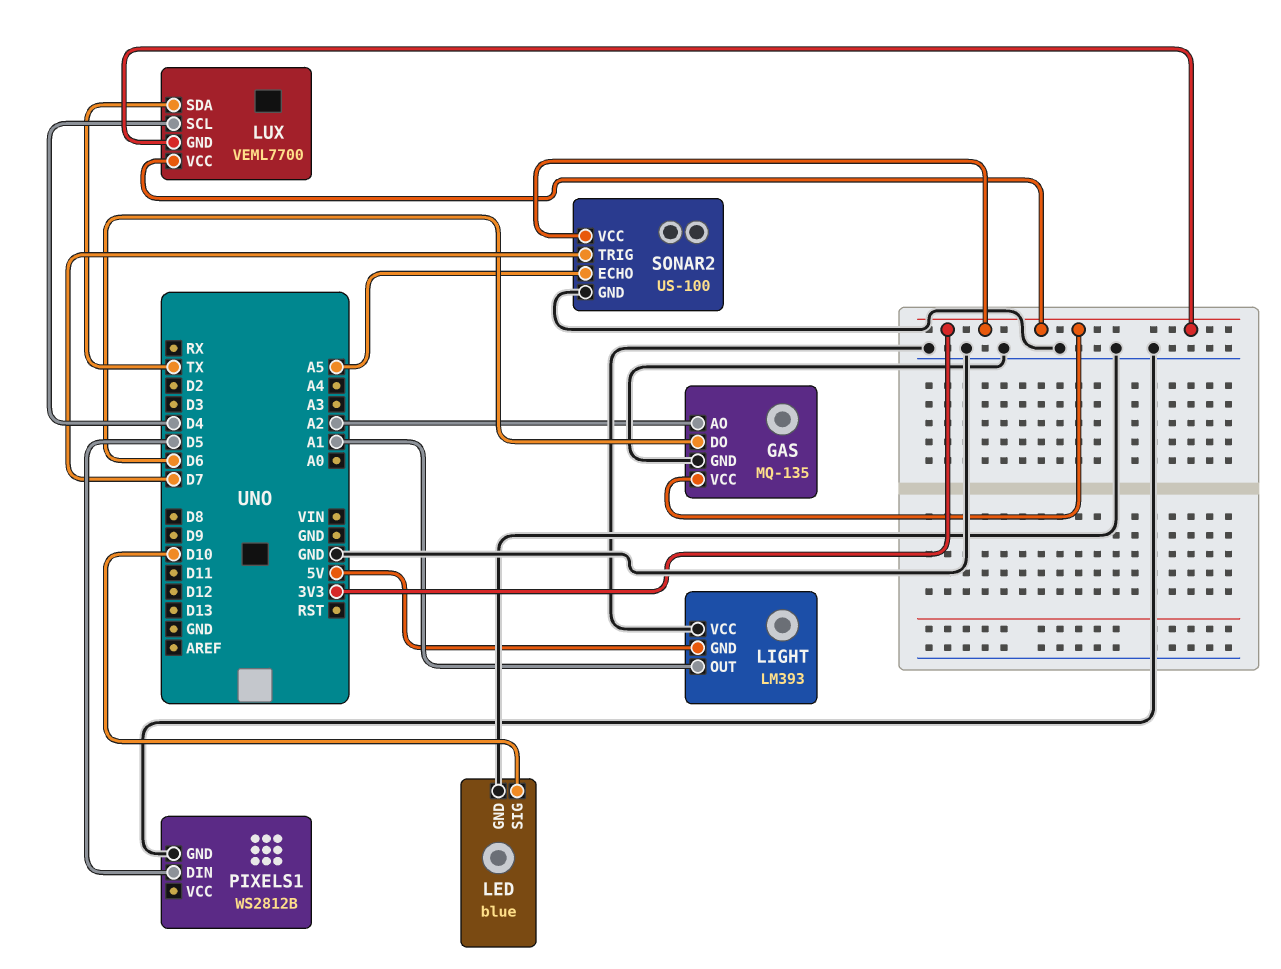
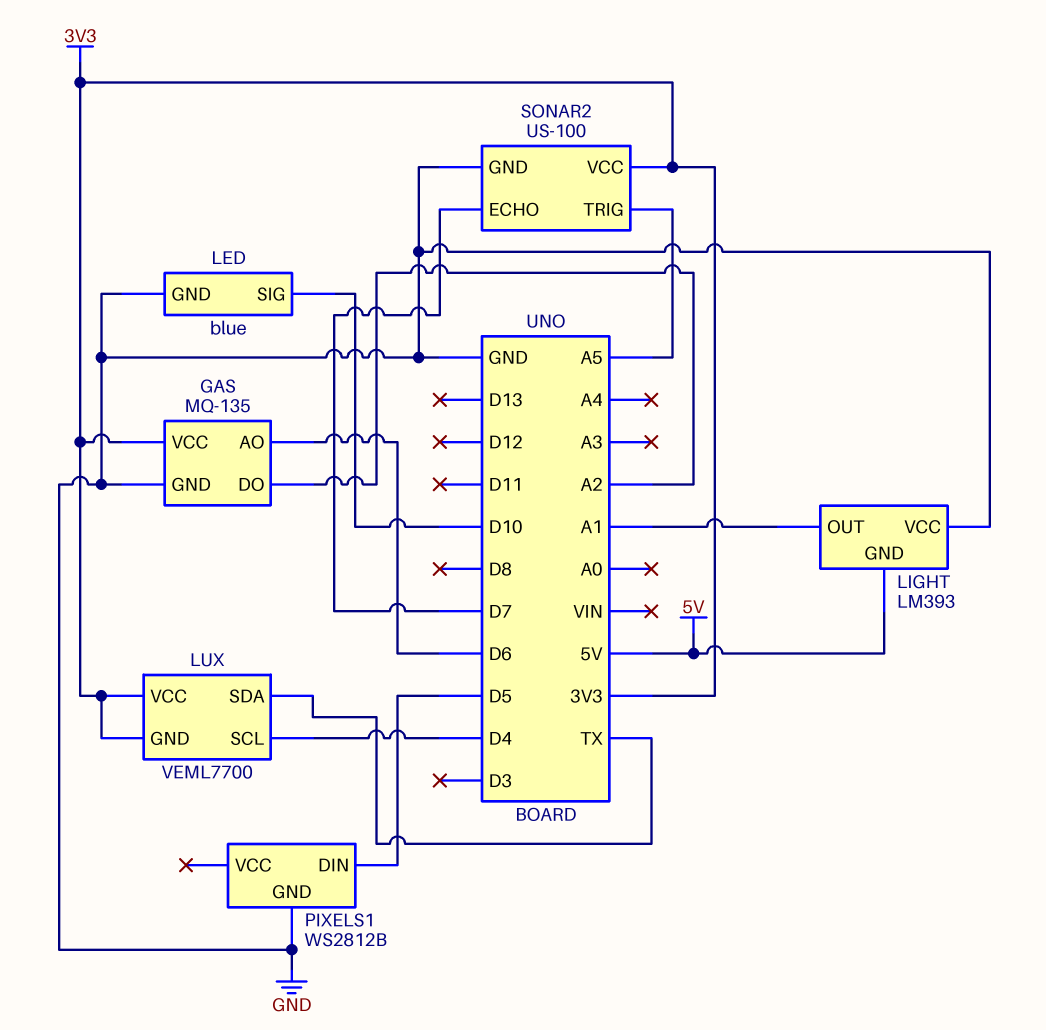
GAS pin AO: A2 -> D6
GAS pin DO: D6 -> A2
SONAR2 pin ECHO: A5 -> D7
SONAR2 pin TRIG: D7 -> A5

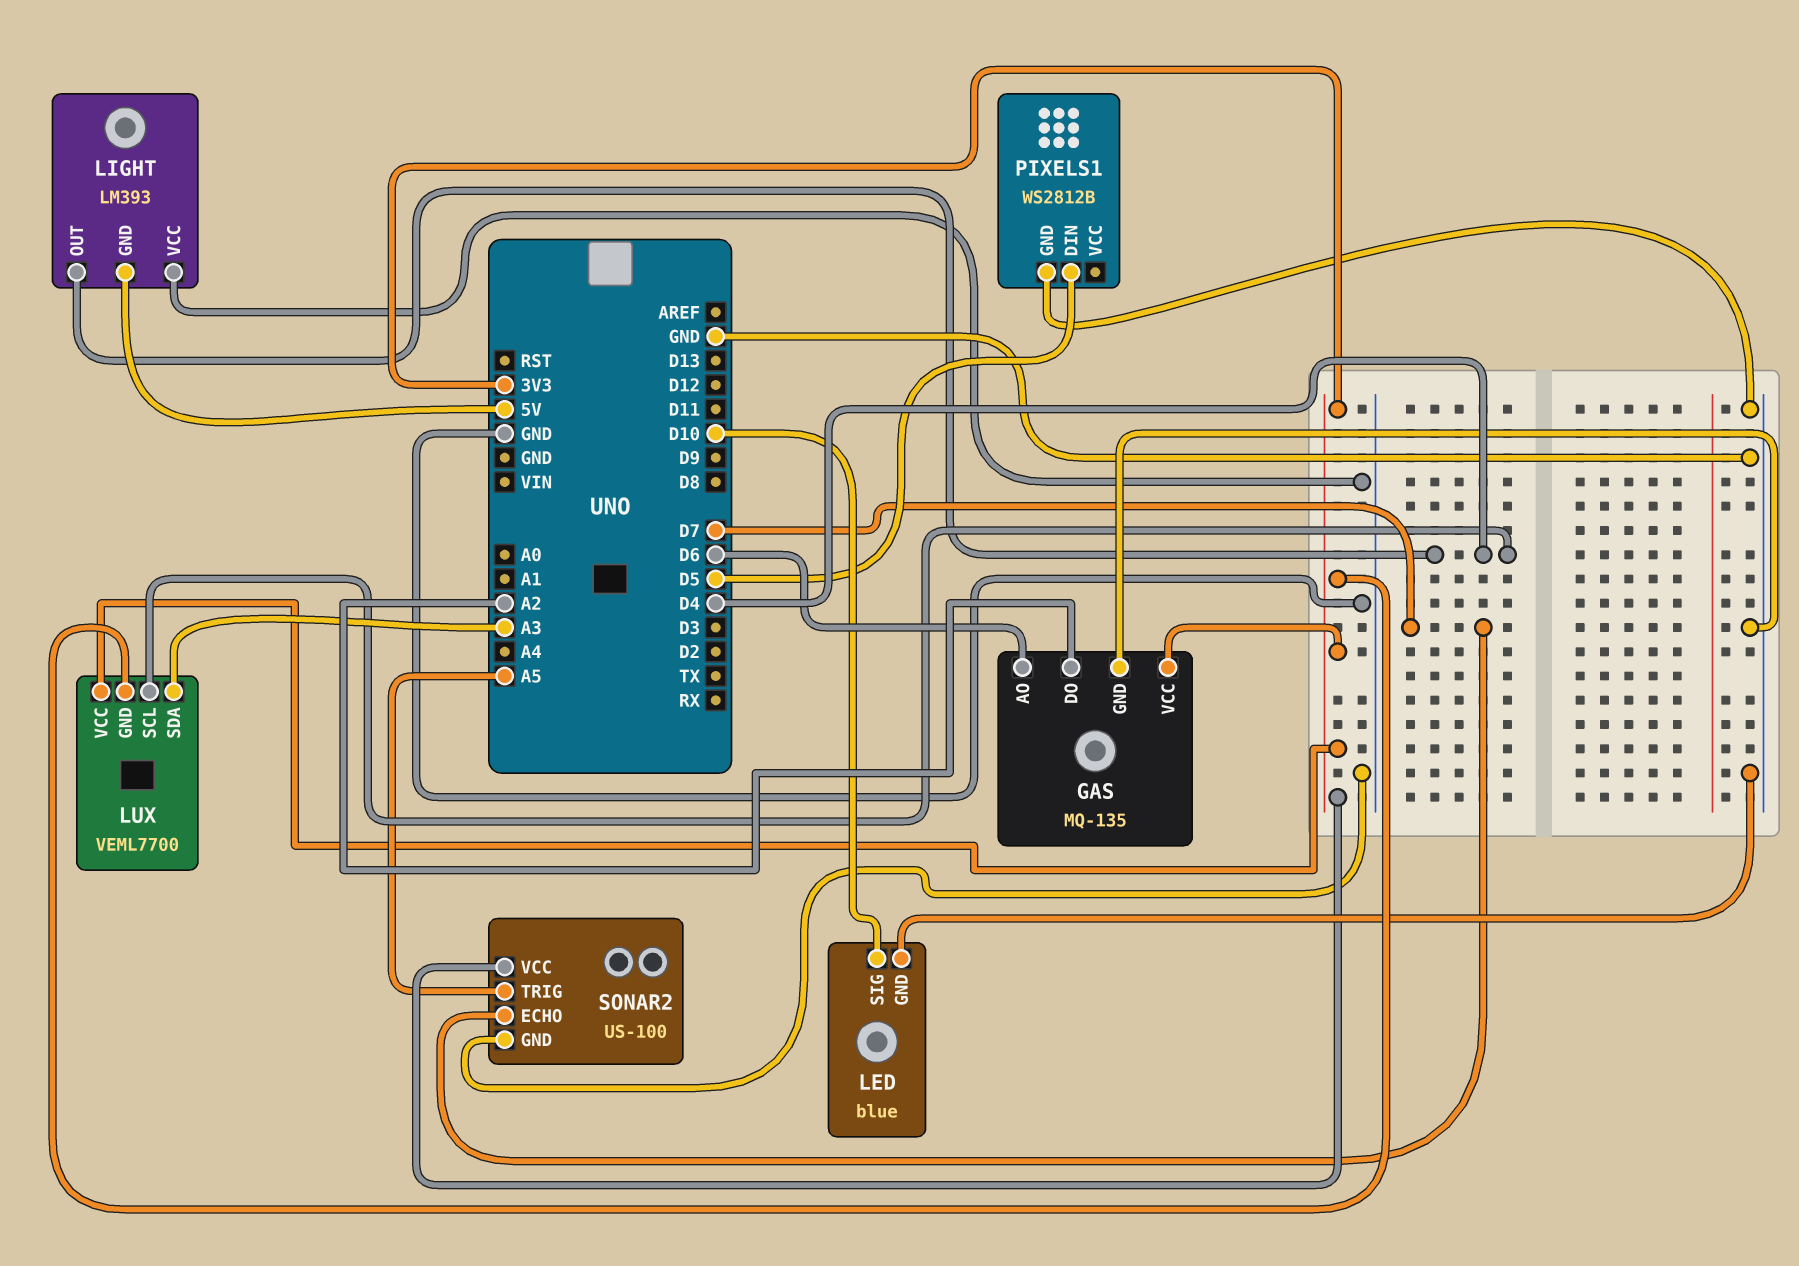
LIGHT pin OUT: A1 -> D4
LUX pin SDA: TX -> A3

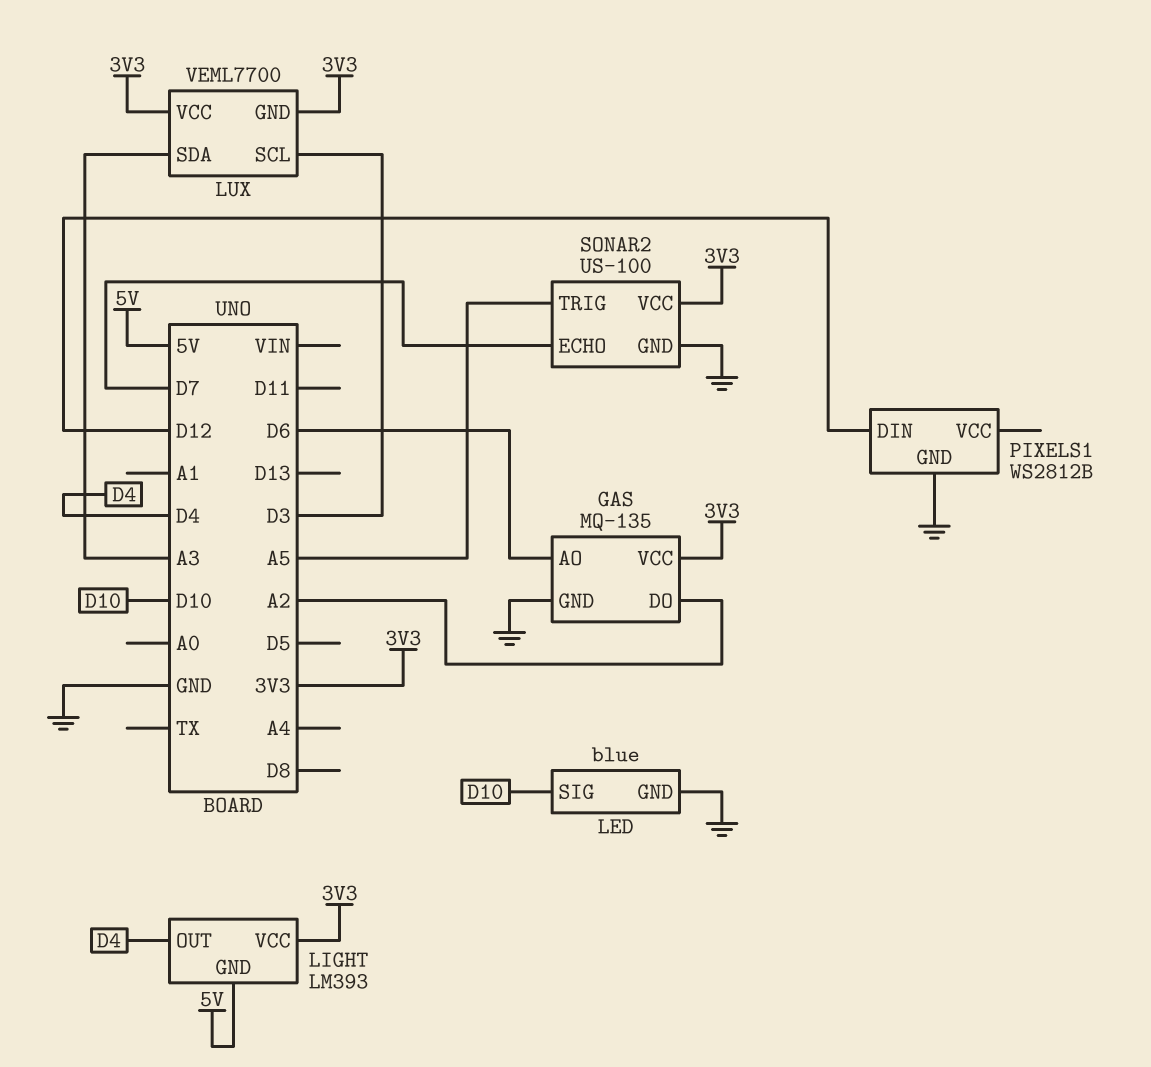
LIGHT pin VCC: GND -> 3V3
LUX pin SCL: D4 -> D3
PIXELS1 pin DIN: D5 -> D12

